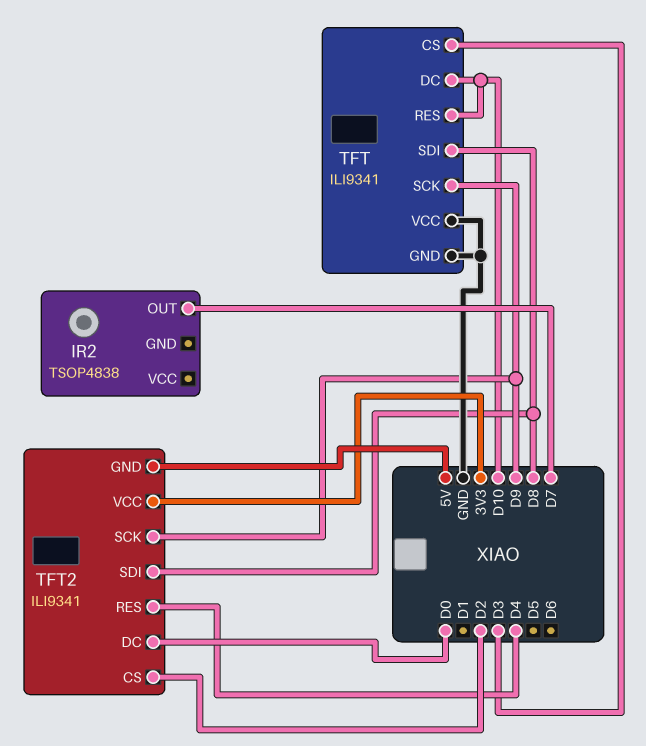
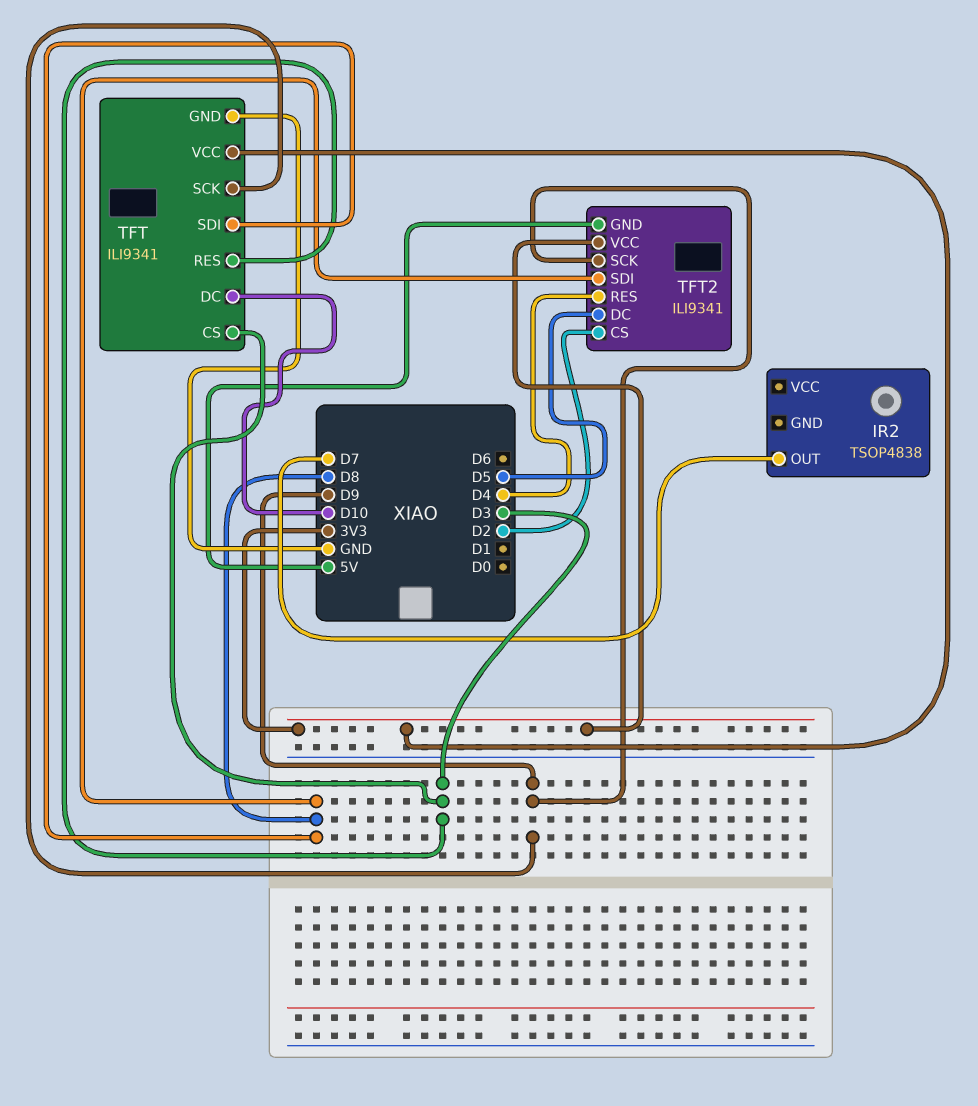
TFT pin RES: D10 -> D3
TFT pin VCC: GND -> 3V3
TFT2 pin DC: D0 -> D5

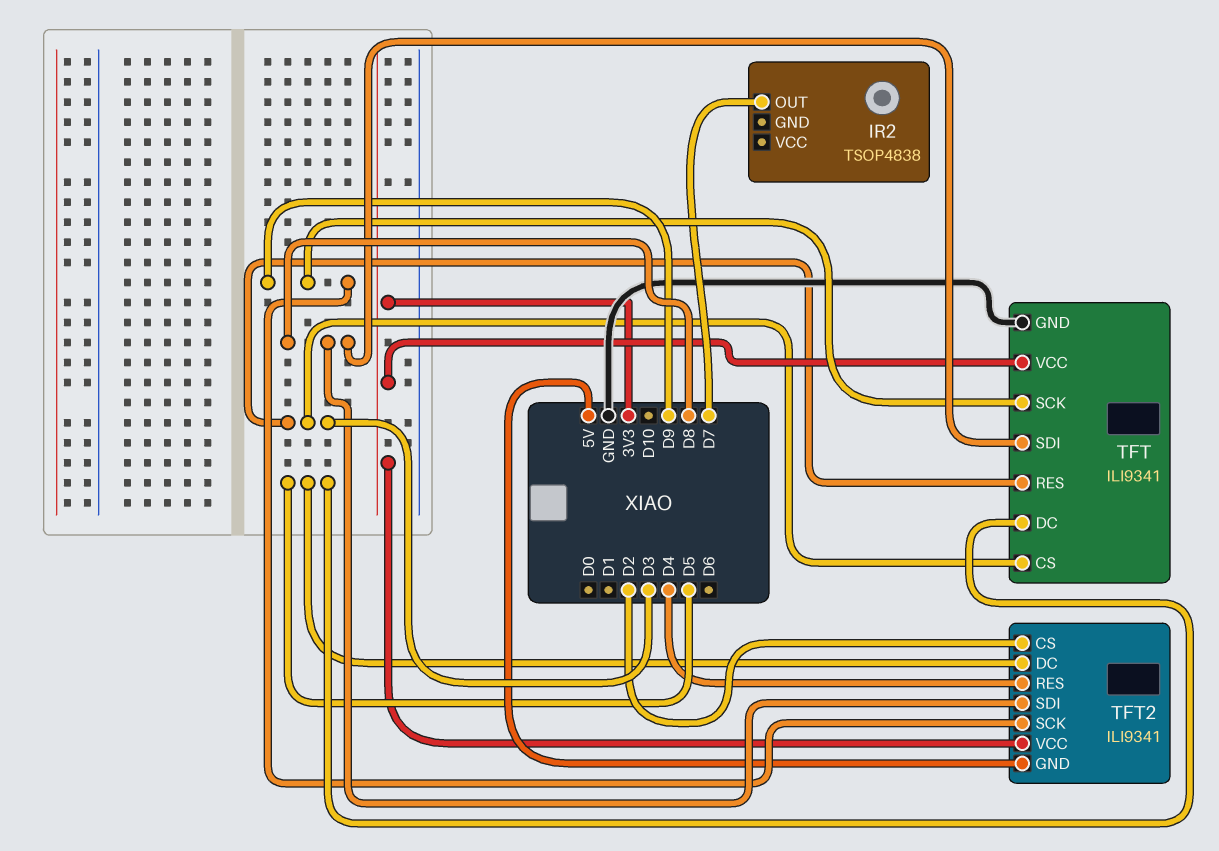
TFT pin DC: D10 -> D5

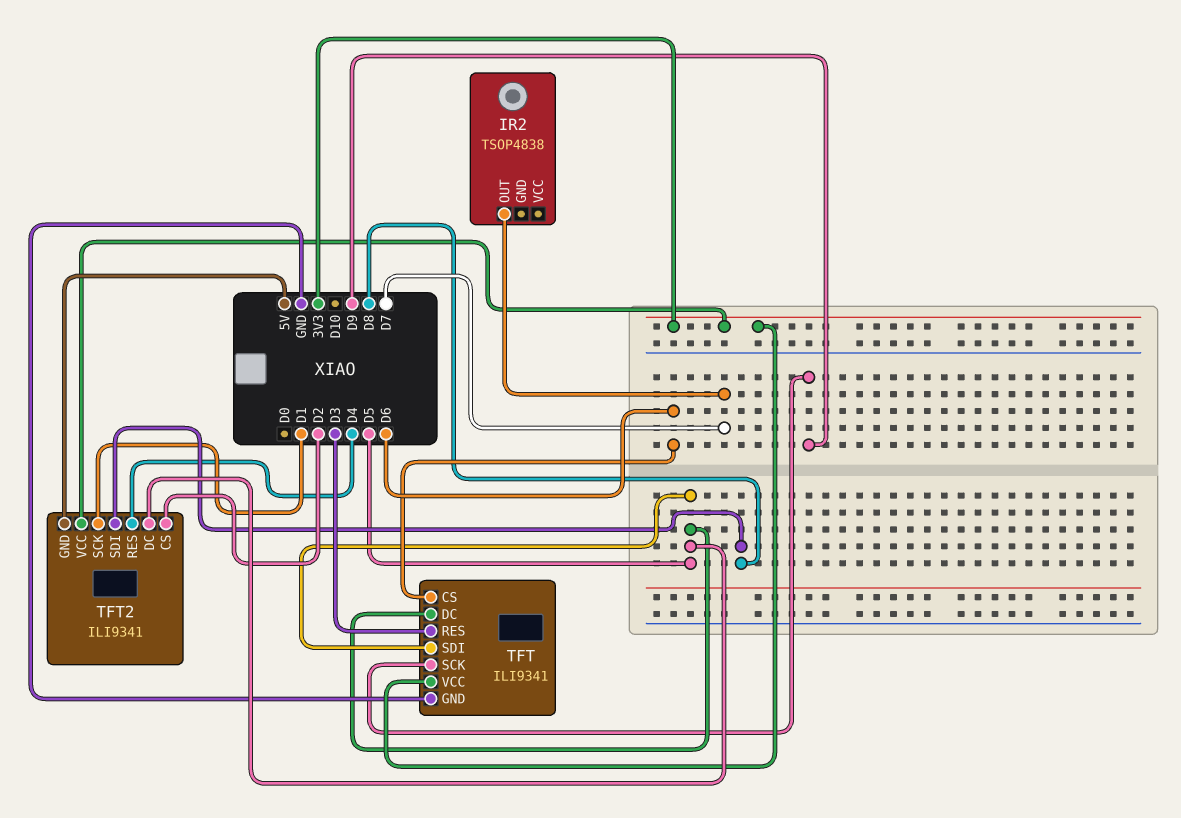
TFT pin CS: D3 -> D6
TFT pin SDI: D8 -> D5
TFT2 pin SCK: D9 -> D1

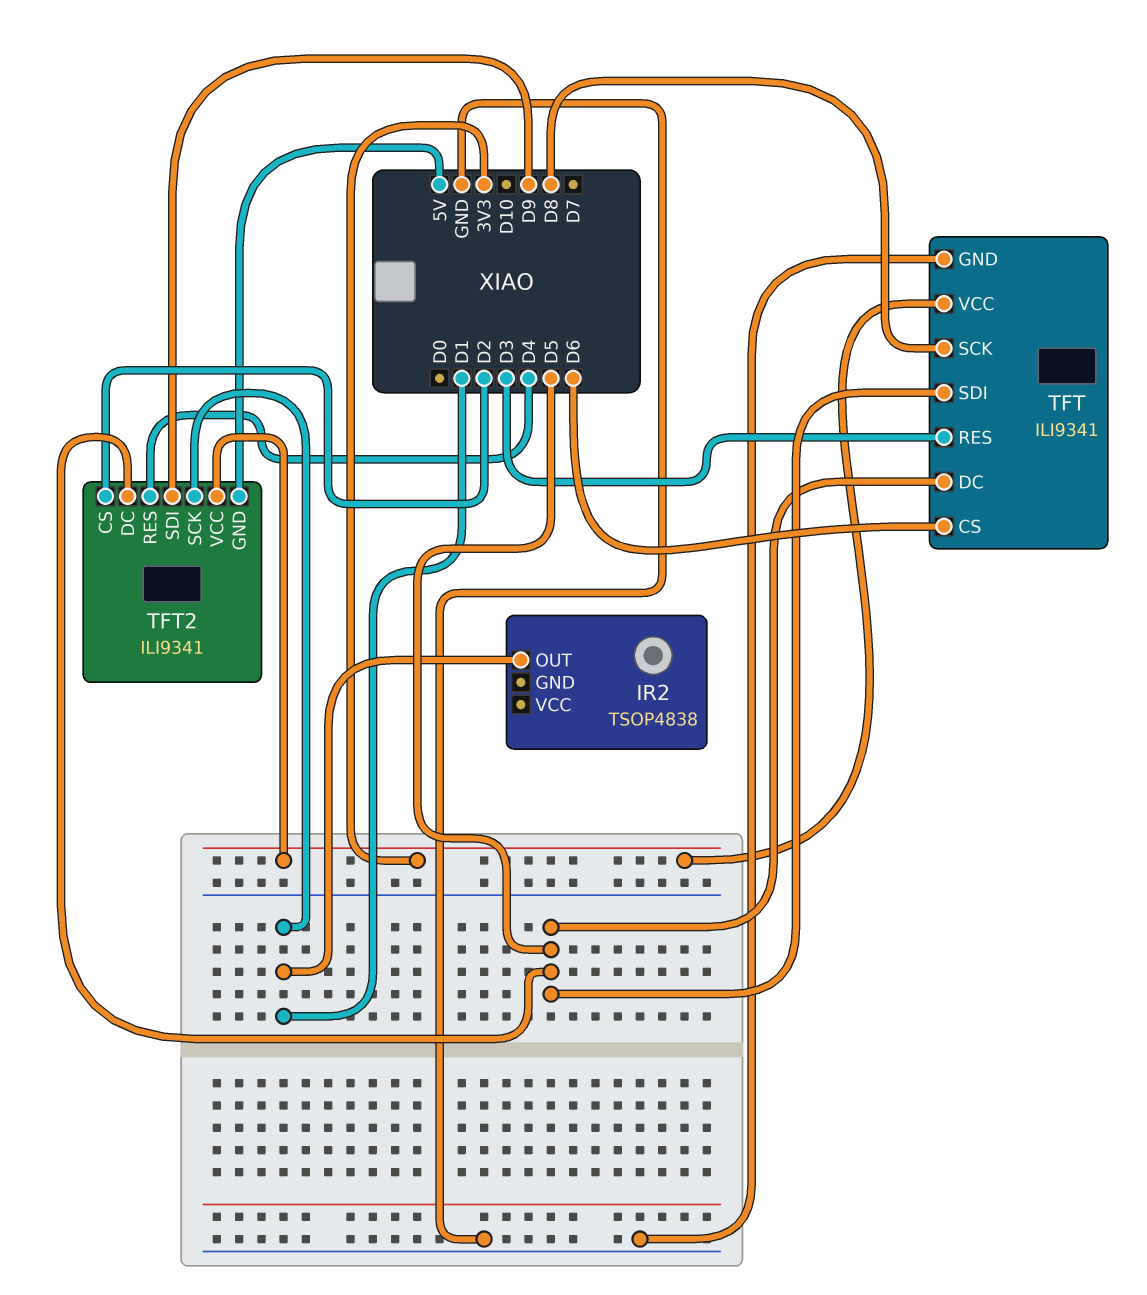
IR2 pin OUT: D7 -> D1
TFT pin SCK: D9 -> D8
TFT2 pin SDI: D8 -> D9

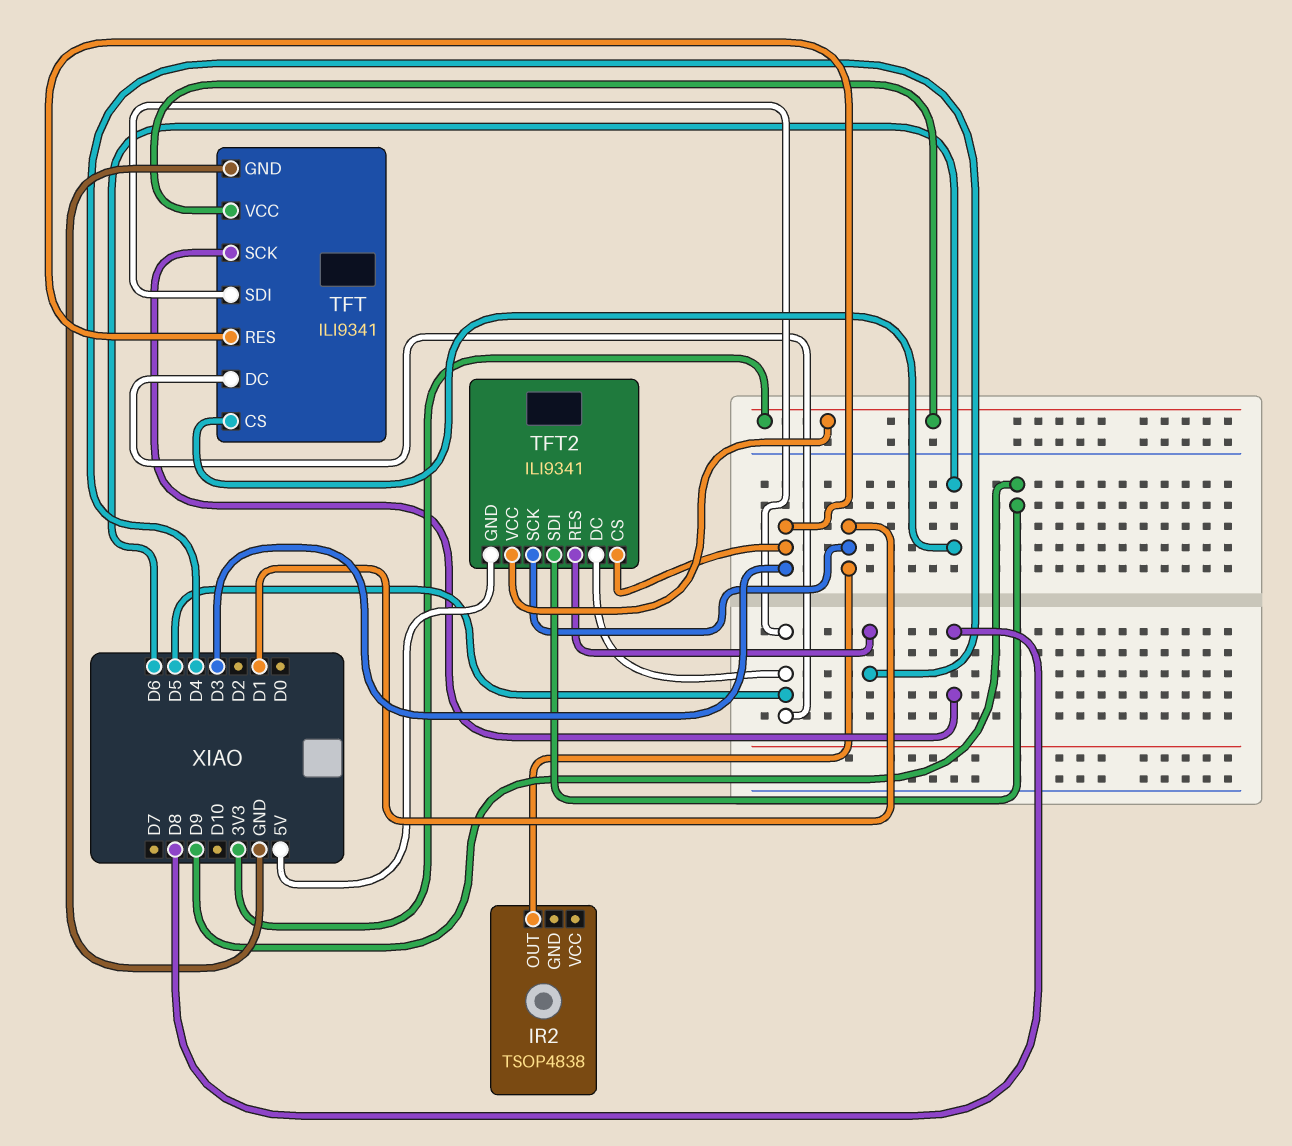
TFT2 pin CS: D2 -> D3

